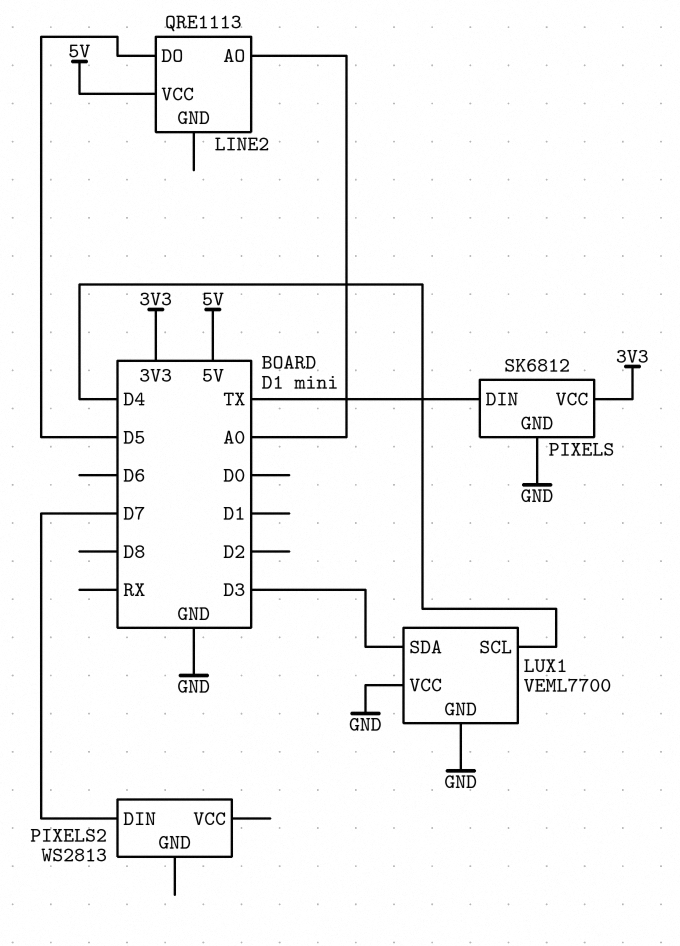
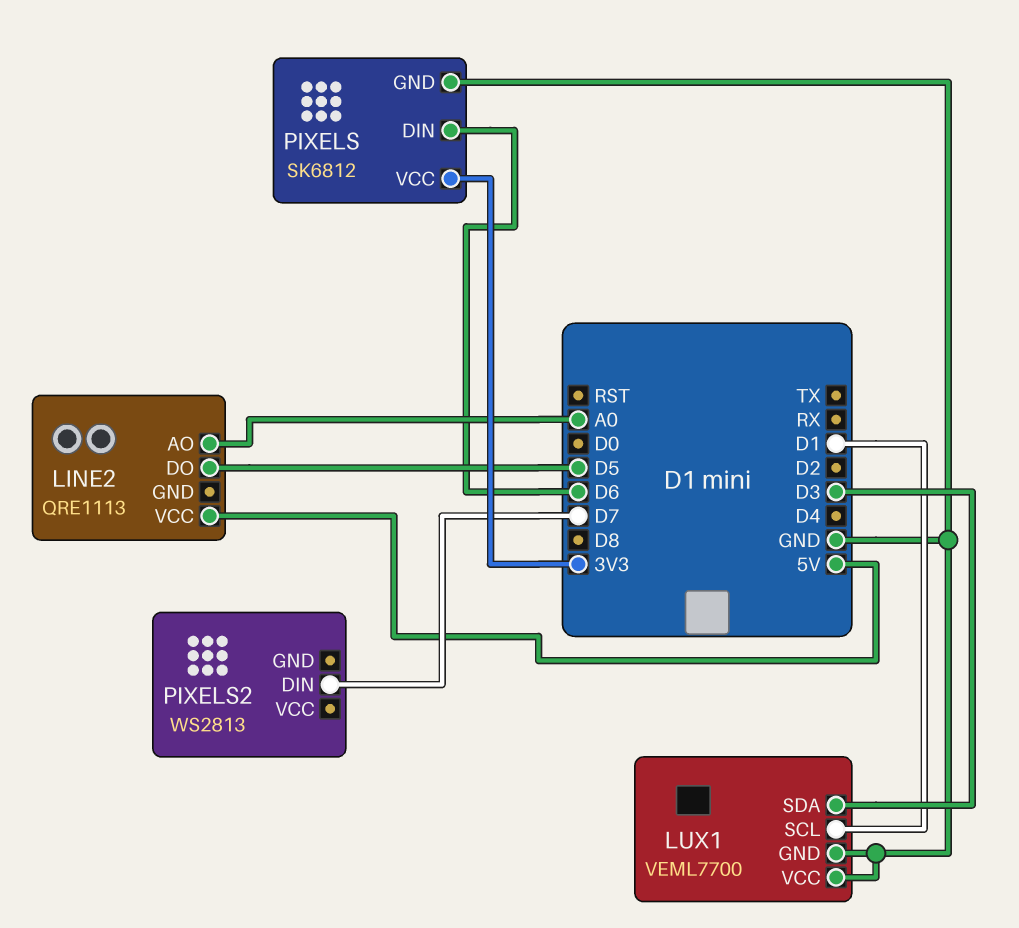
LUX1 pin SCL: D4 -> D1
PIXELS pin DIN: TX -> D6

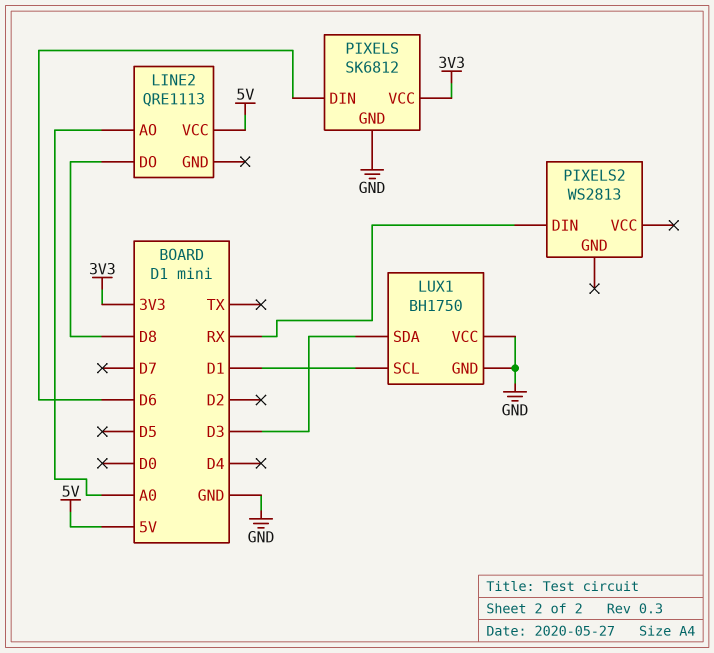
LINE2 pin DO: D5 -> D8
LUX1: VEML7700 -> BH1750
PIXELS2 pin DIN: D7 -> RX

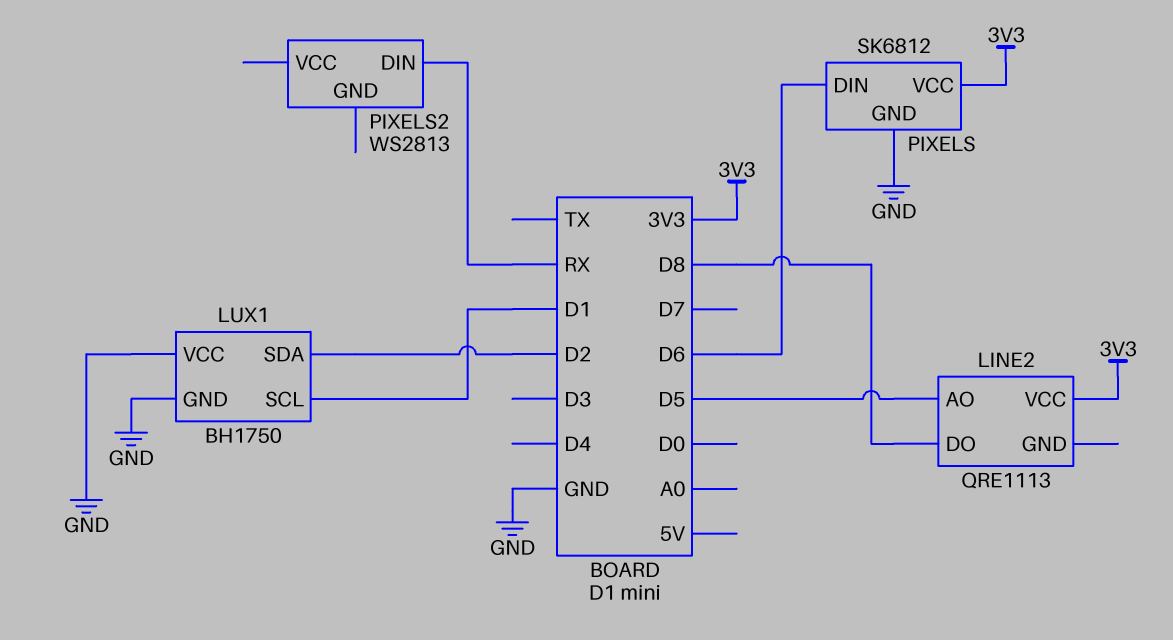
LINE2 pin AO: A0 -> D5
LINE2 pin VCC: 5V -> 3V3
LUX1 pin SDA: D3 -> D2

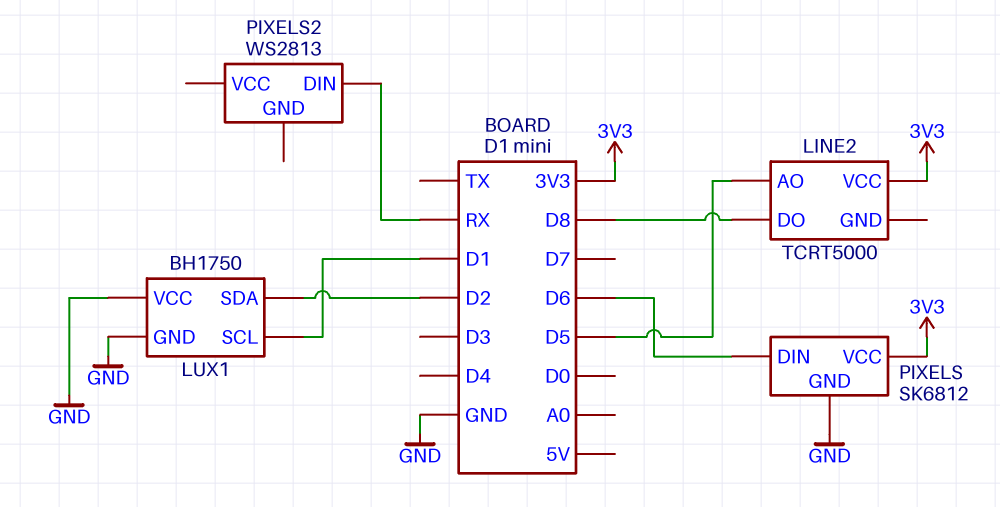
LINE2: QRE1113 -> TCRT5000

